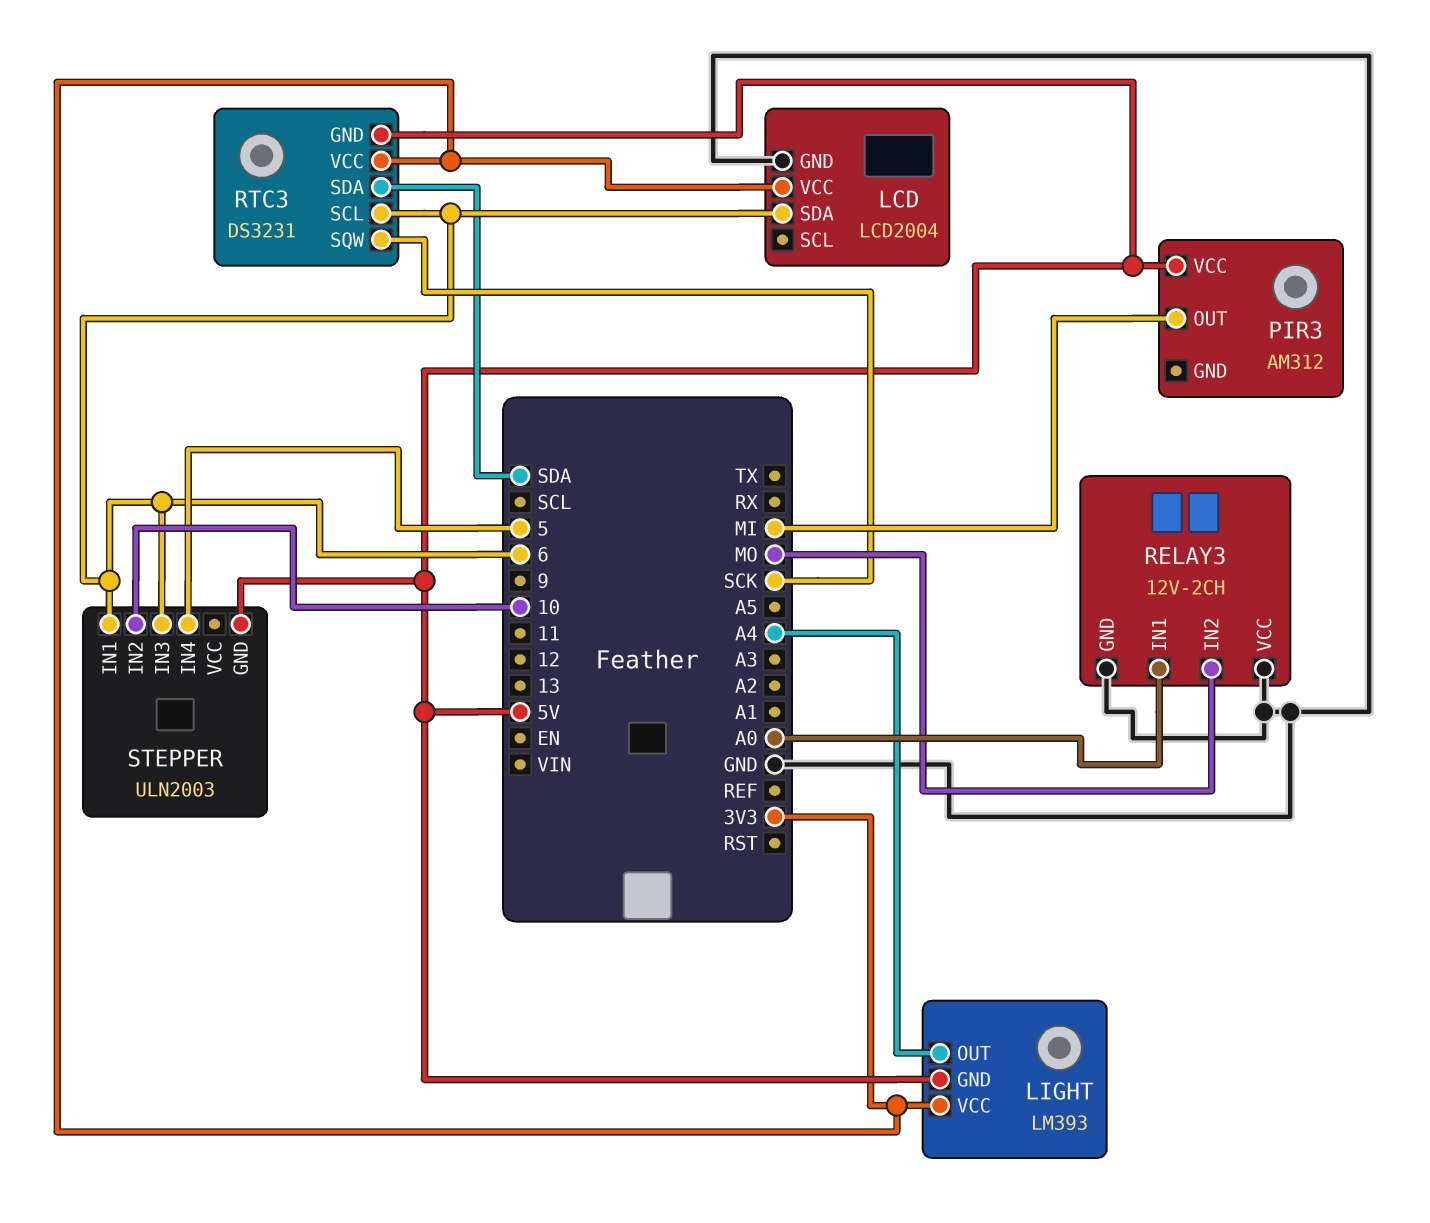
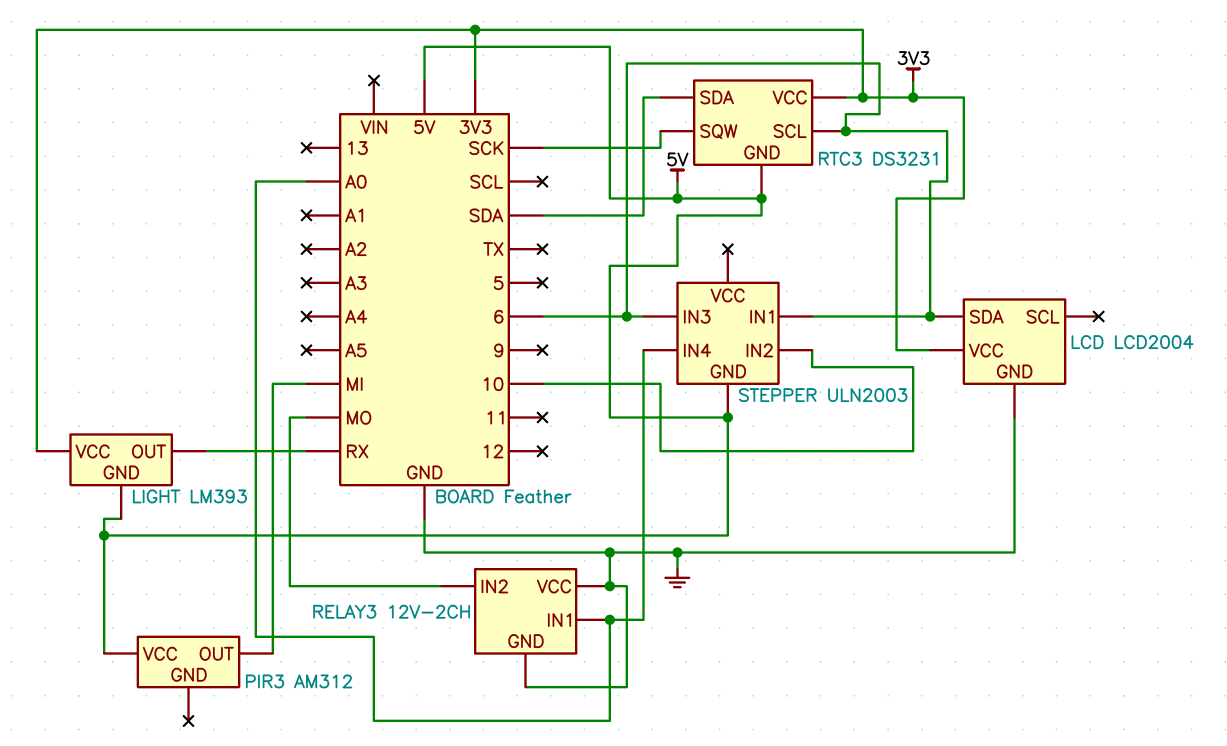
LIGHT pin OUT: A4 -> RX
STEPPER pin IN4: 5 -> A0

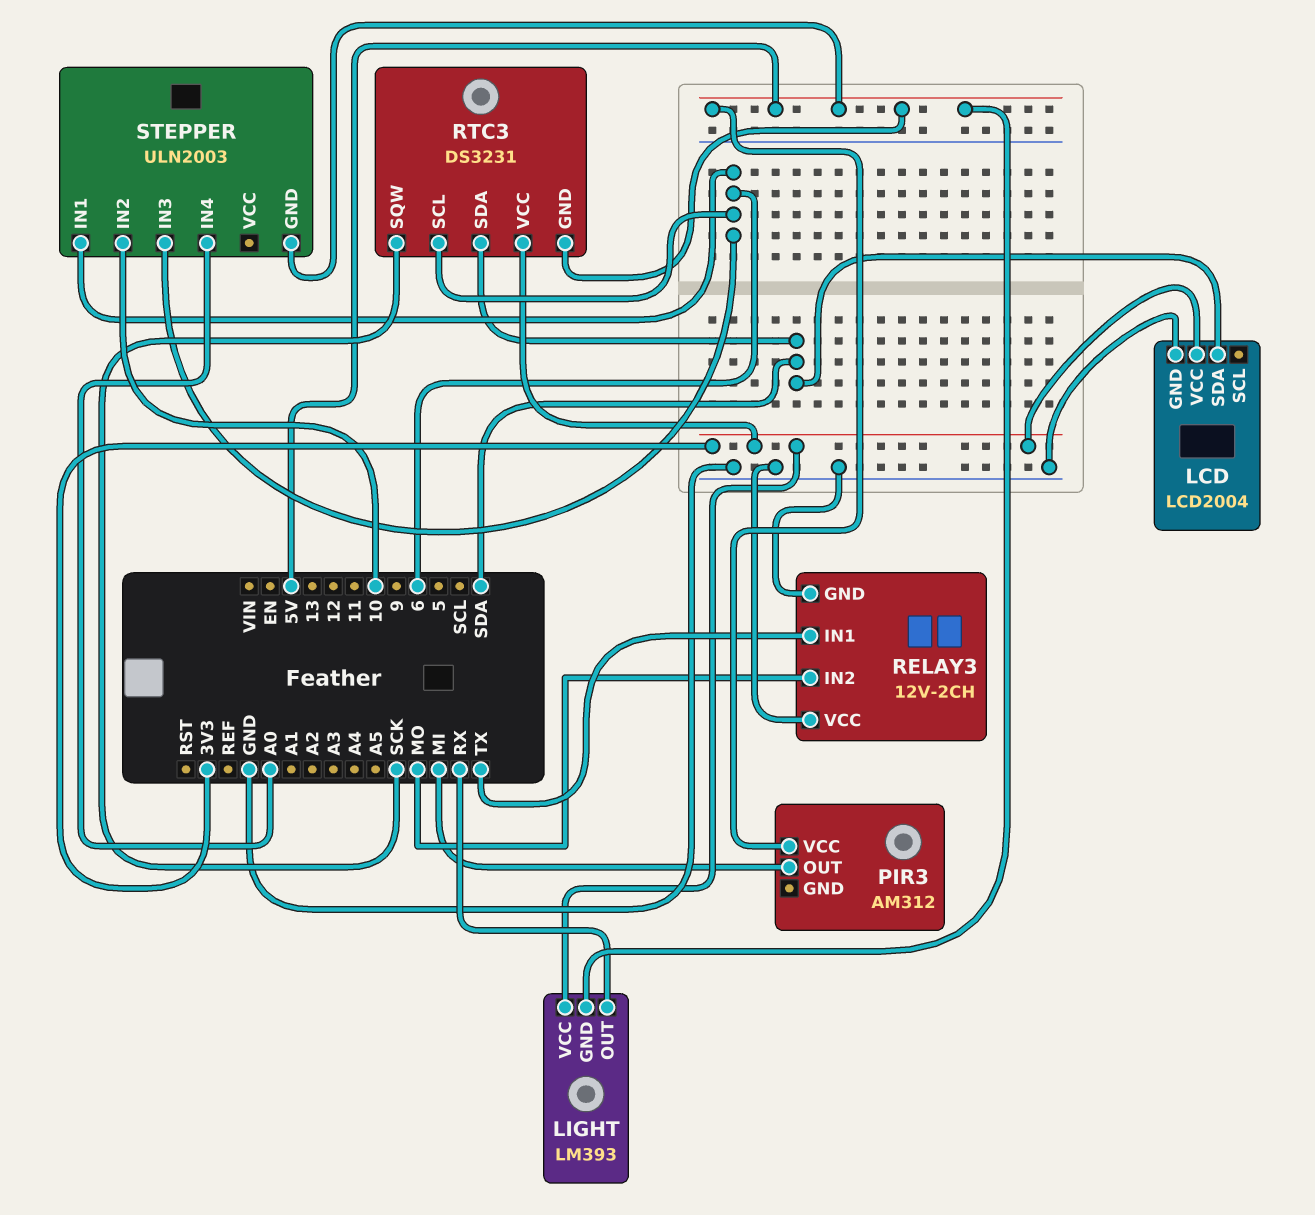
LCD pin SDA: 6 -> SDA
RELAY3 pin IN1: A0 -> TX

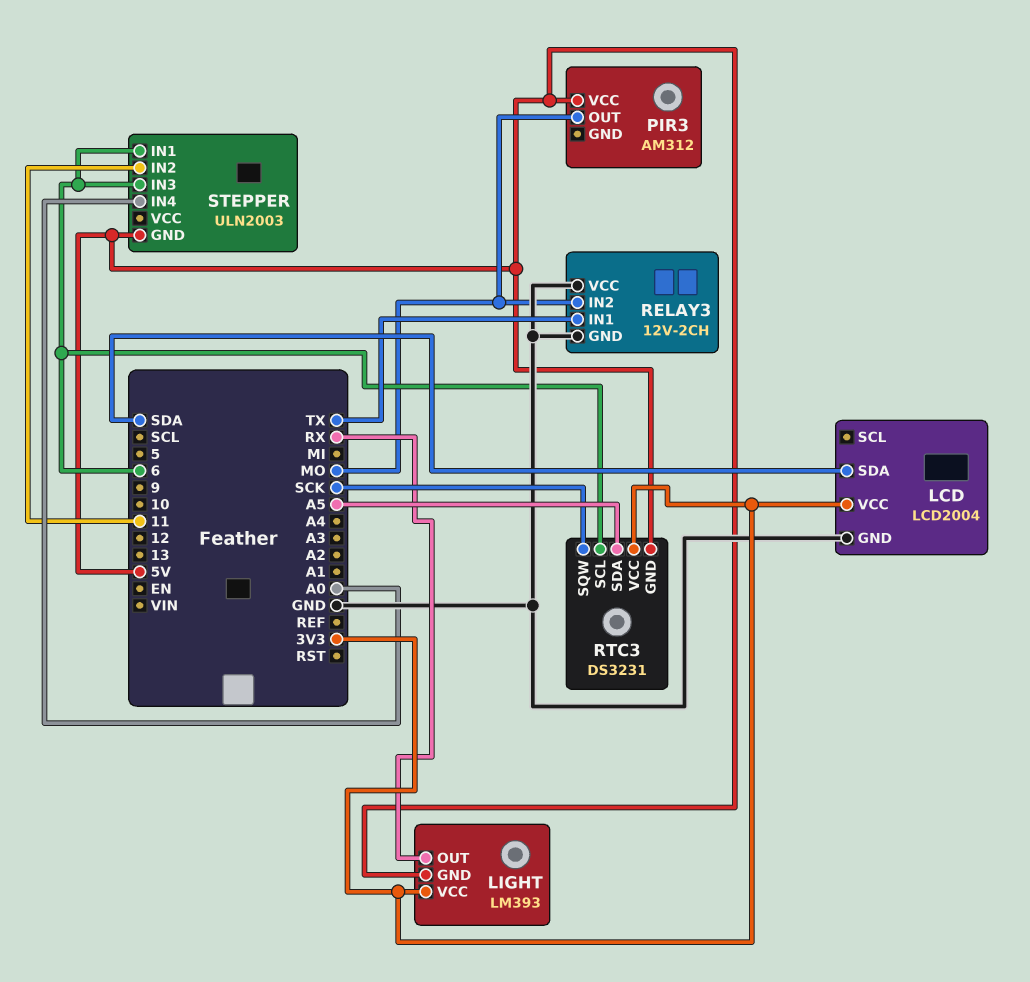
PIR3 pin OUT: MI -> MO
RTC3 pin SDA: SDA -> A5
STEPPER pin IN2: 10 -> 11

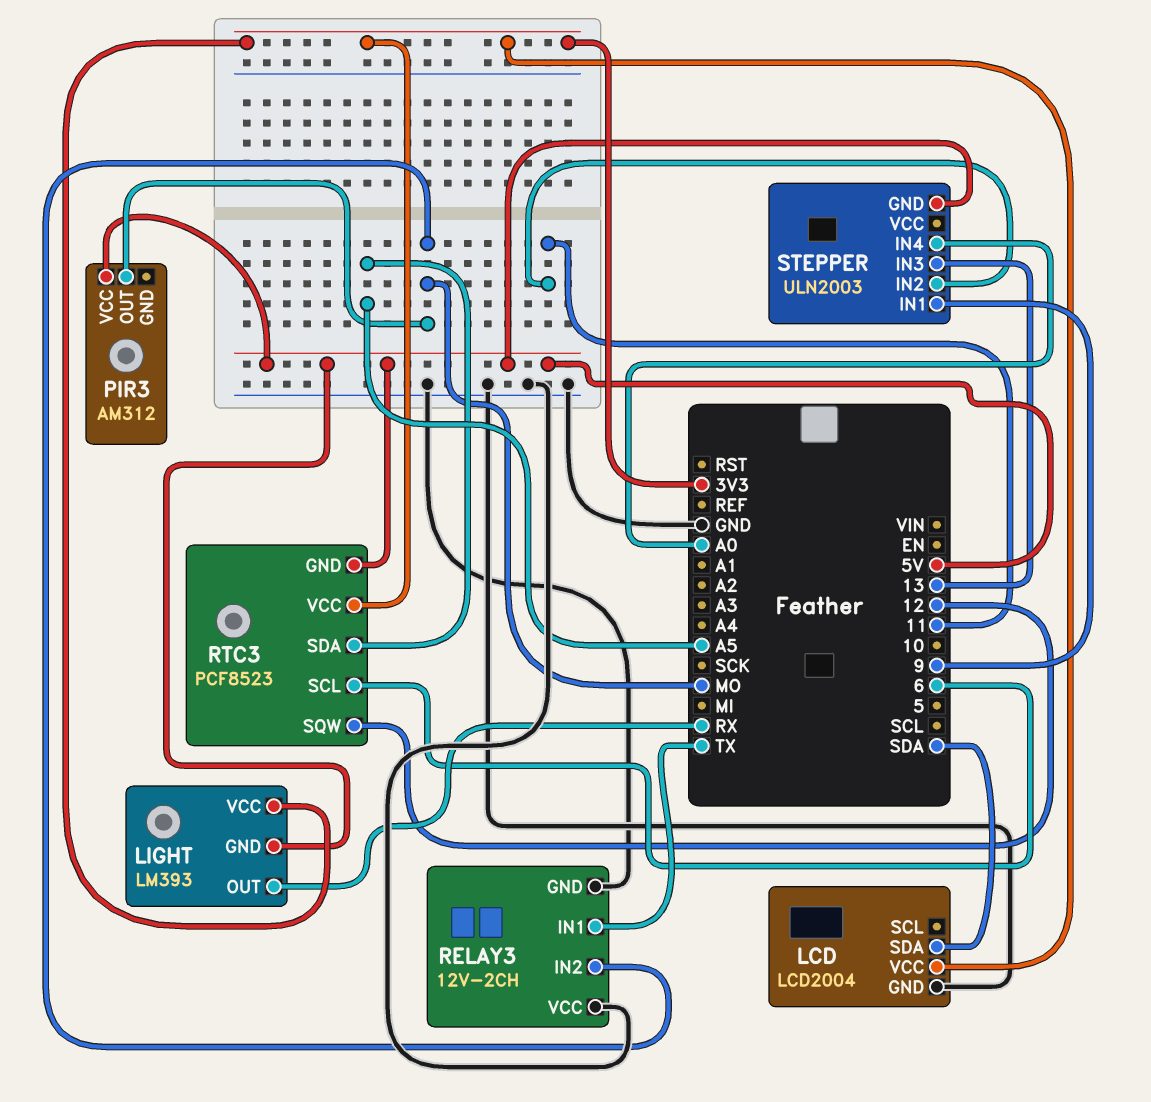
RTC3: DS3231 -> PCF8523
RTC3 pin SQW: SCK -> 12
STEPPER pin IN1: 6 -> 9
STEPPER pin IN3: 6 -> 13

